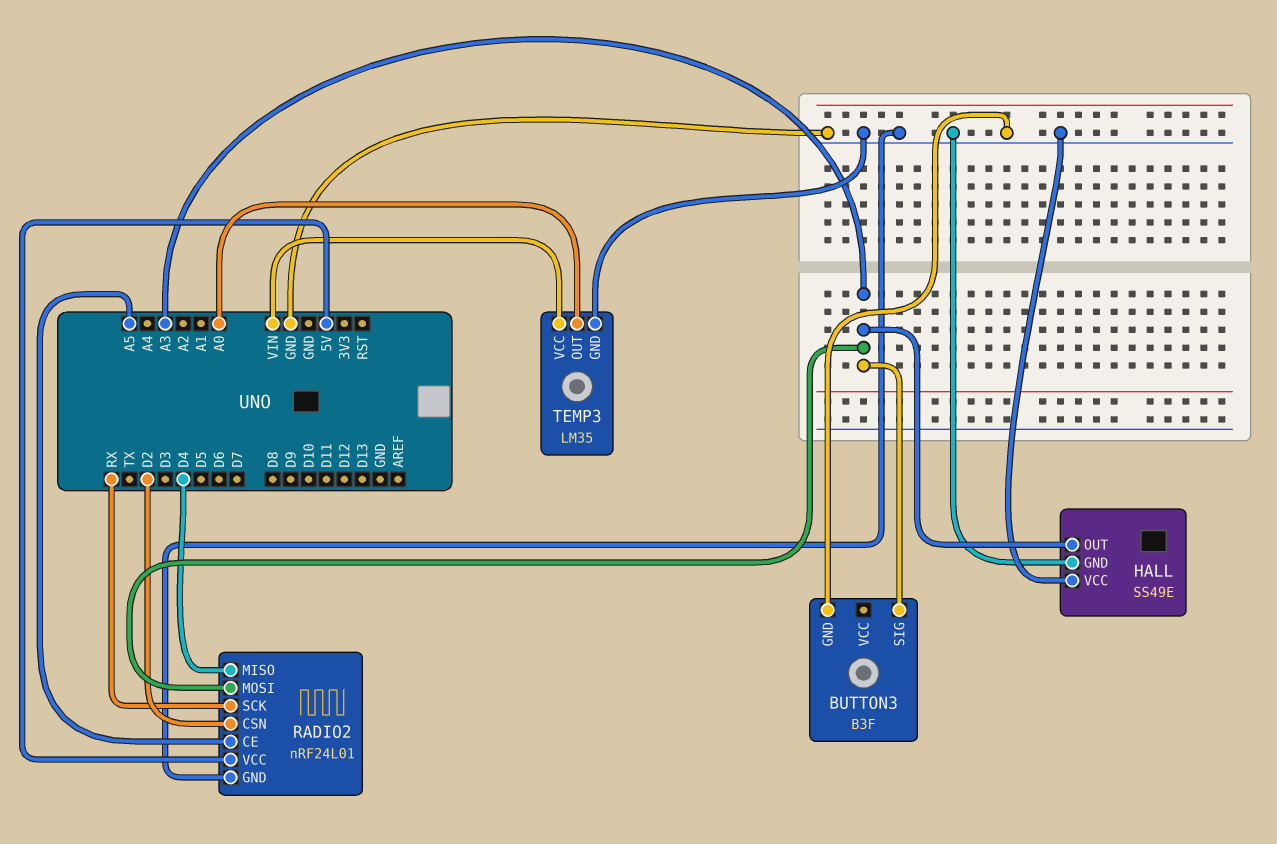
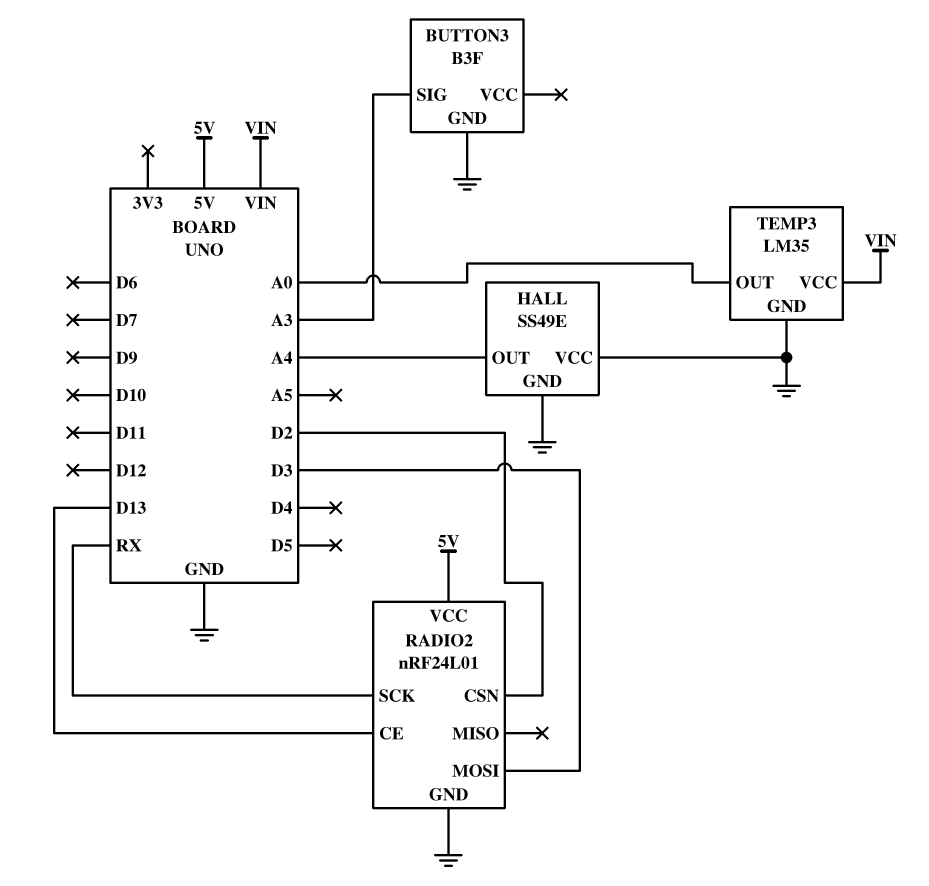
HALL pin OUT: A3 -> A4
RADIO2 pin CE: A5 -> D13
RADIO2 pin MISO: D4 -> none
RADIO2 pin MOSI: A3 -> D3

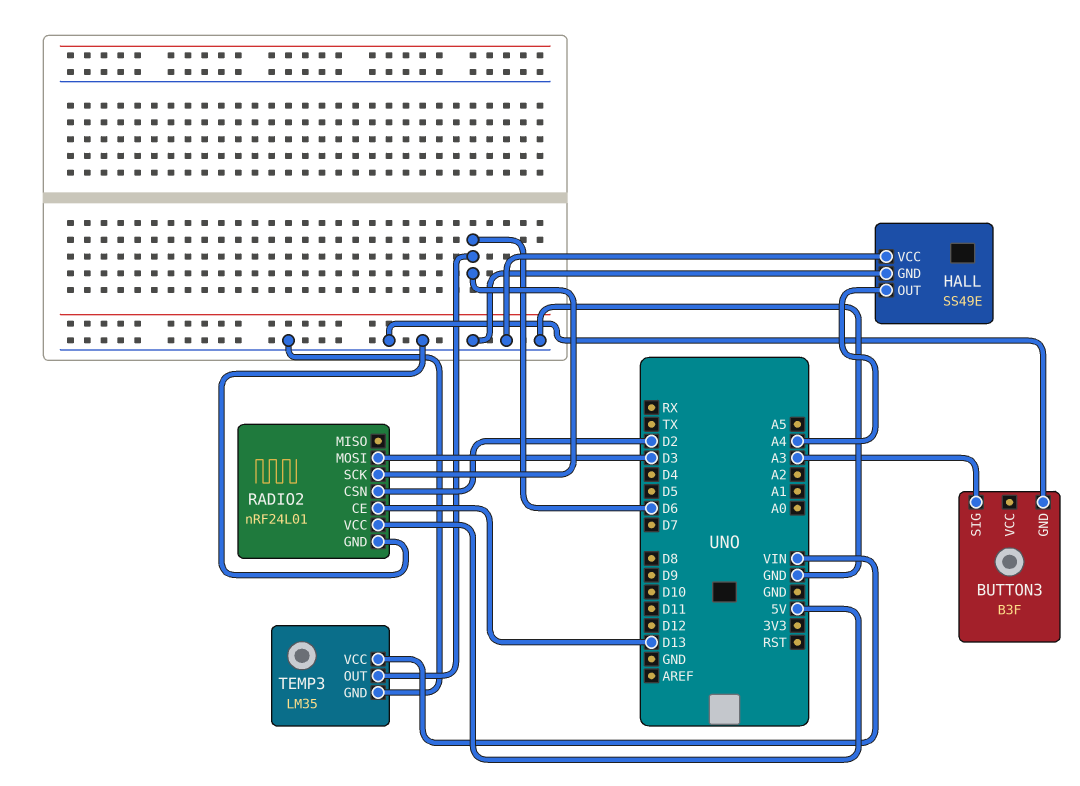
RADIO2 pin SCK: RX -> D6
TEMP3 pin OUT: A0 -> D6

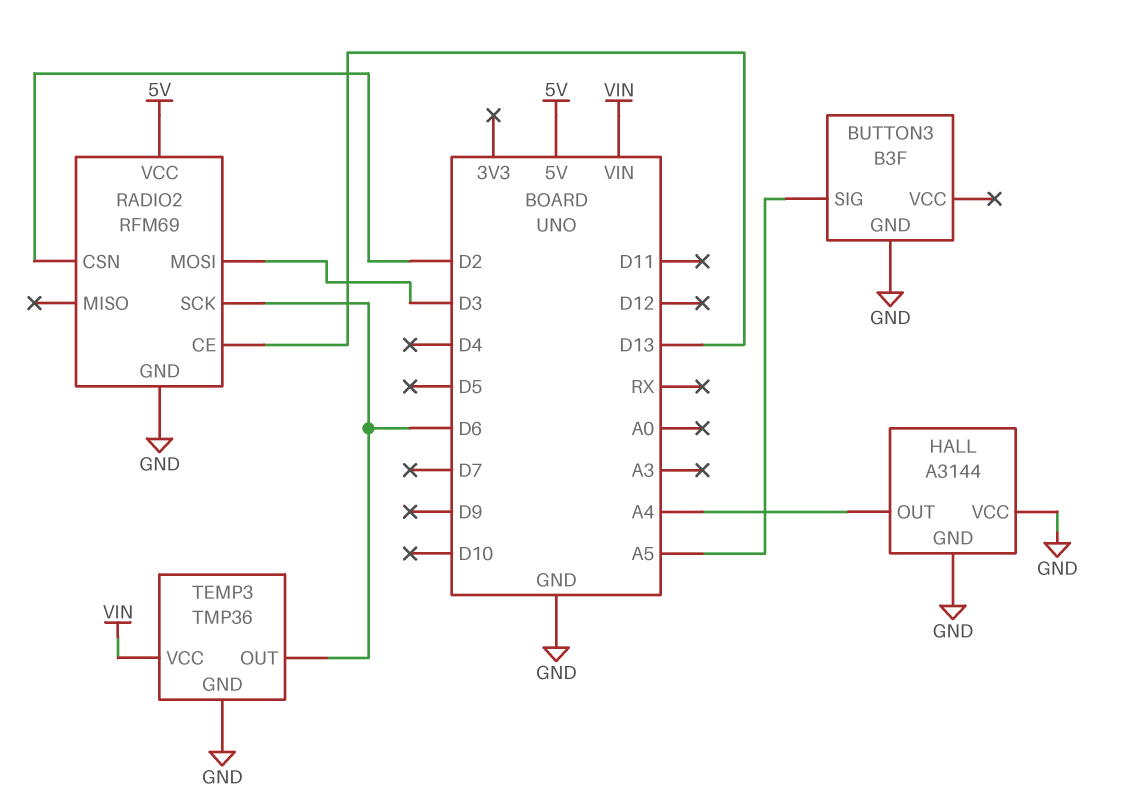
BUTTON3 pin SIG: A3 -> A5
HALL: SS49E -> A3144
RADIO2: nRF24L01 -> RFM69
TEMP3: LM35 -> TMP36

